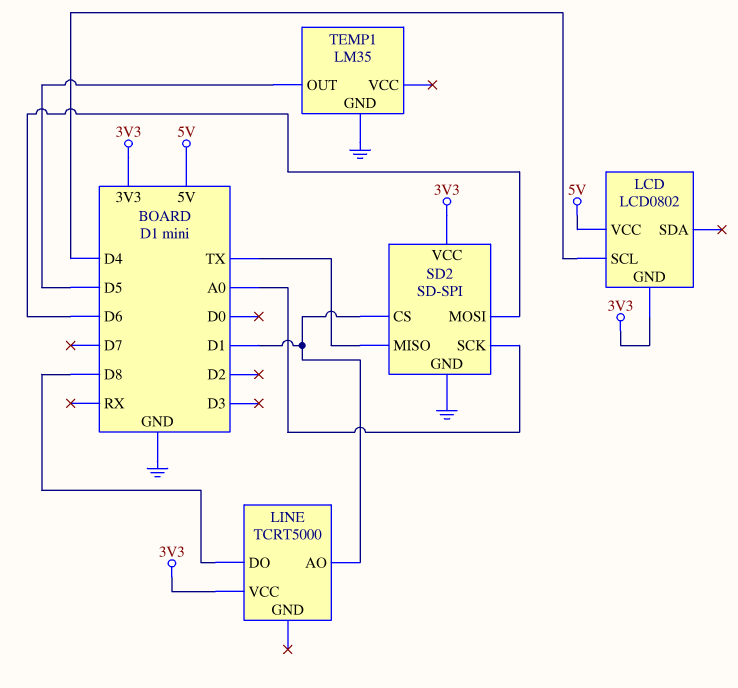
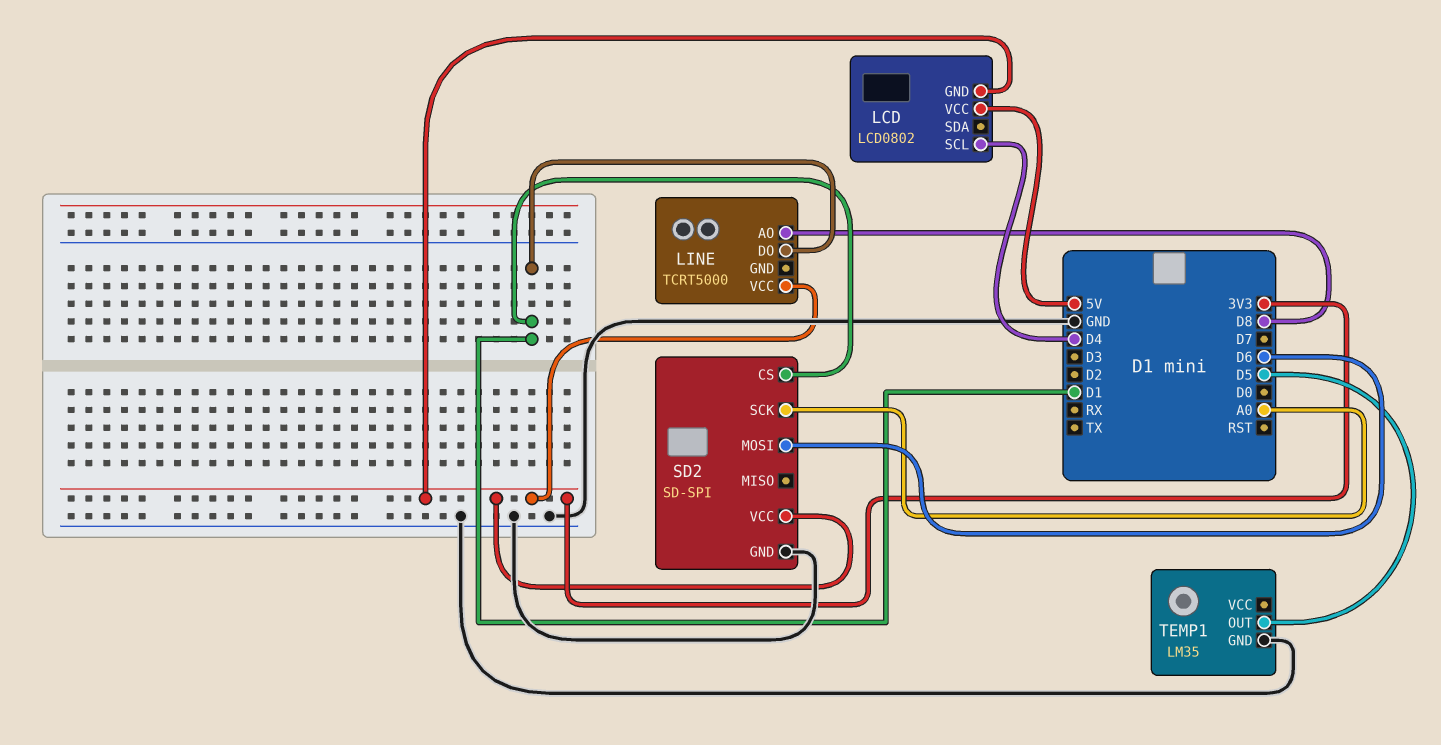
LINE pin AO: D1 -> D8
LINE pin DO: D8 -> D1
SD2 pin MISO: TX -> none

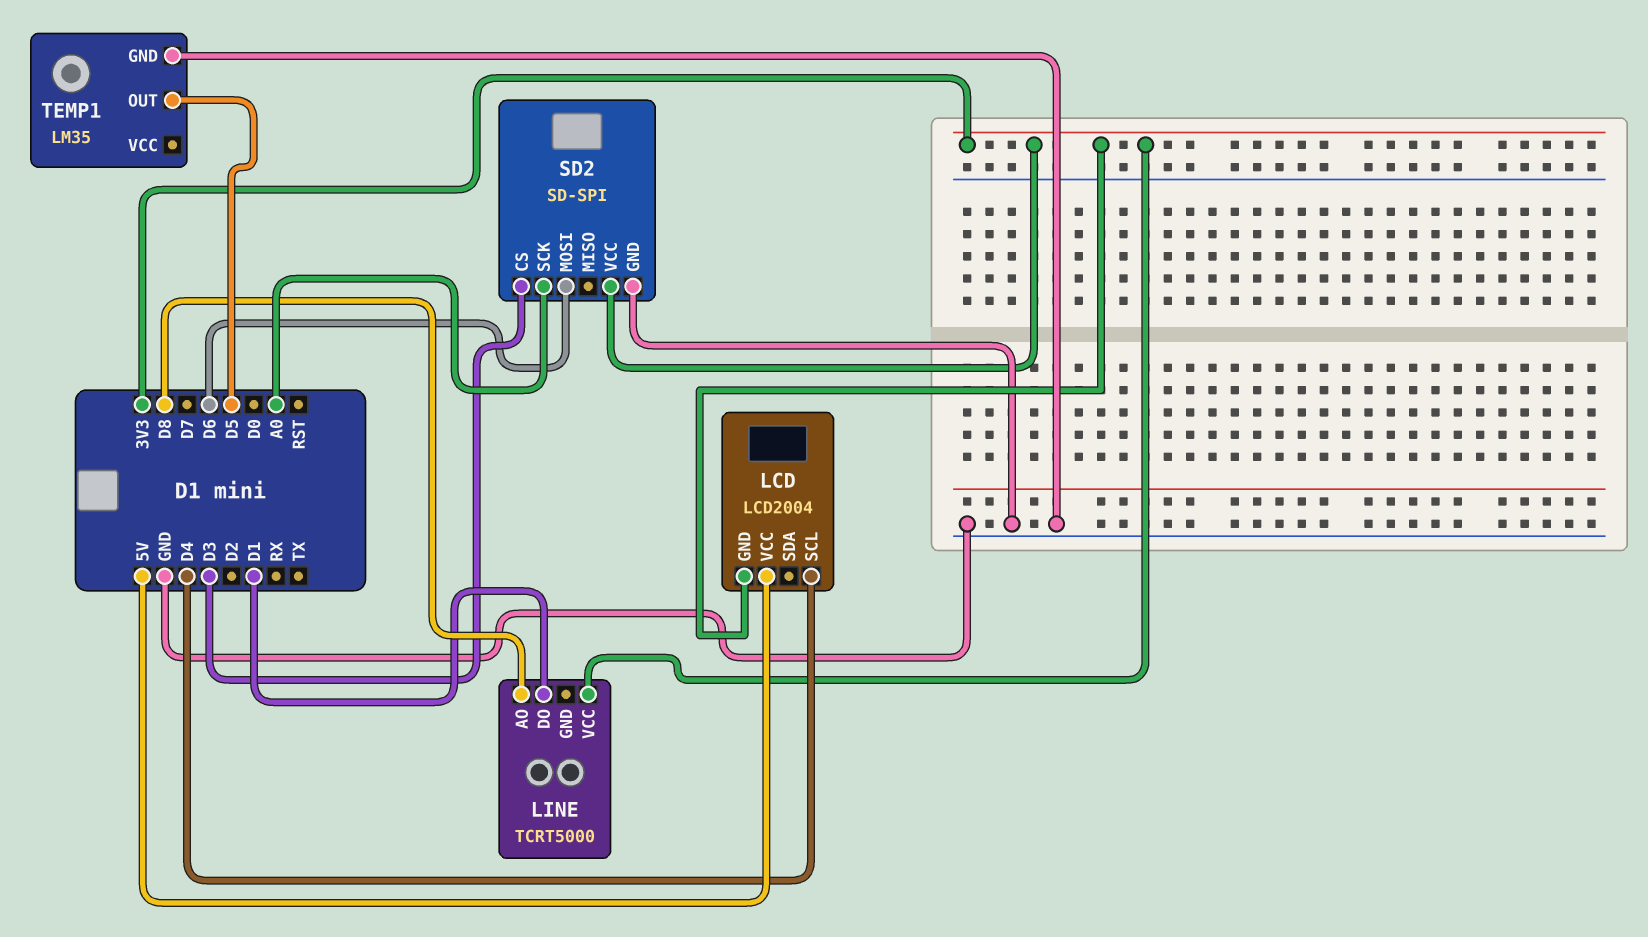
LCD: LCD0802 -> LCD2004
SD2 pin CS: D1 -> D3

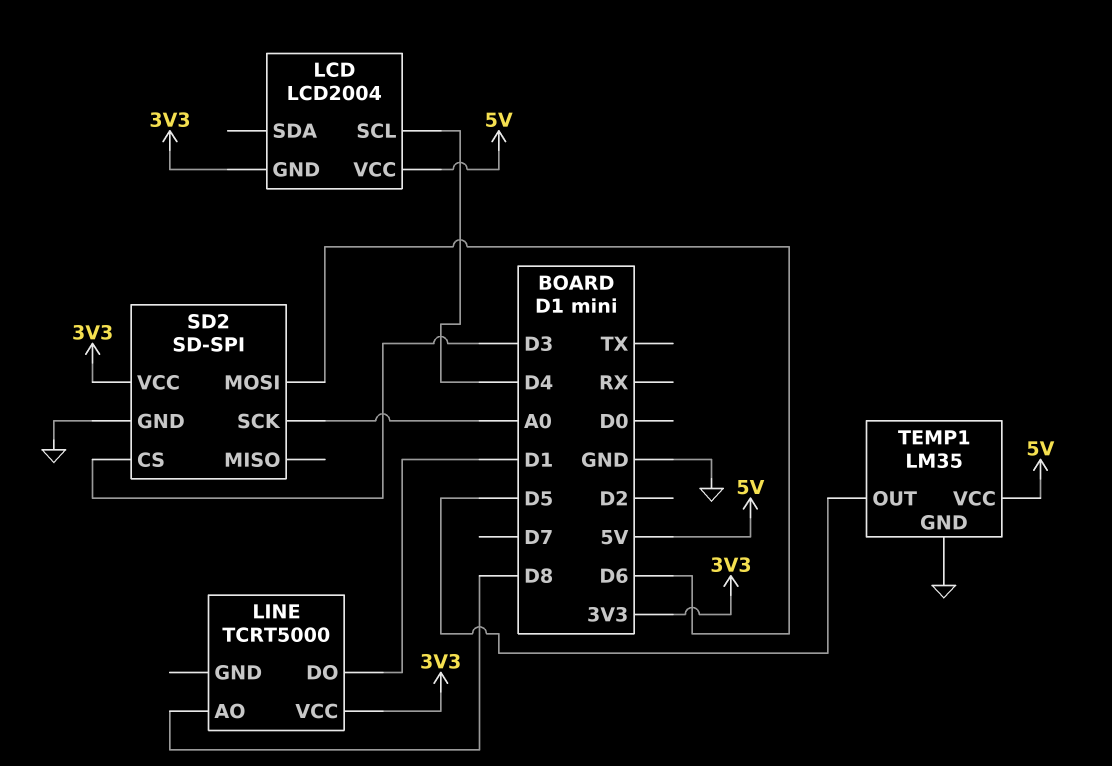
TEMP1 pin VCC: none -> 5V

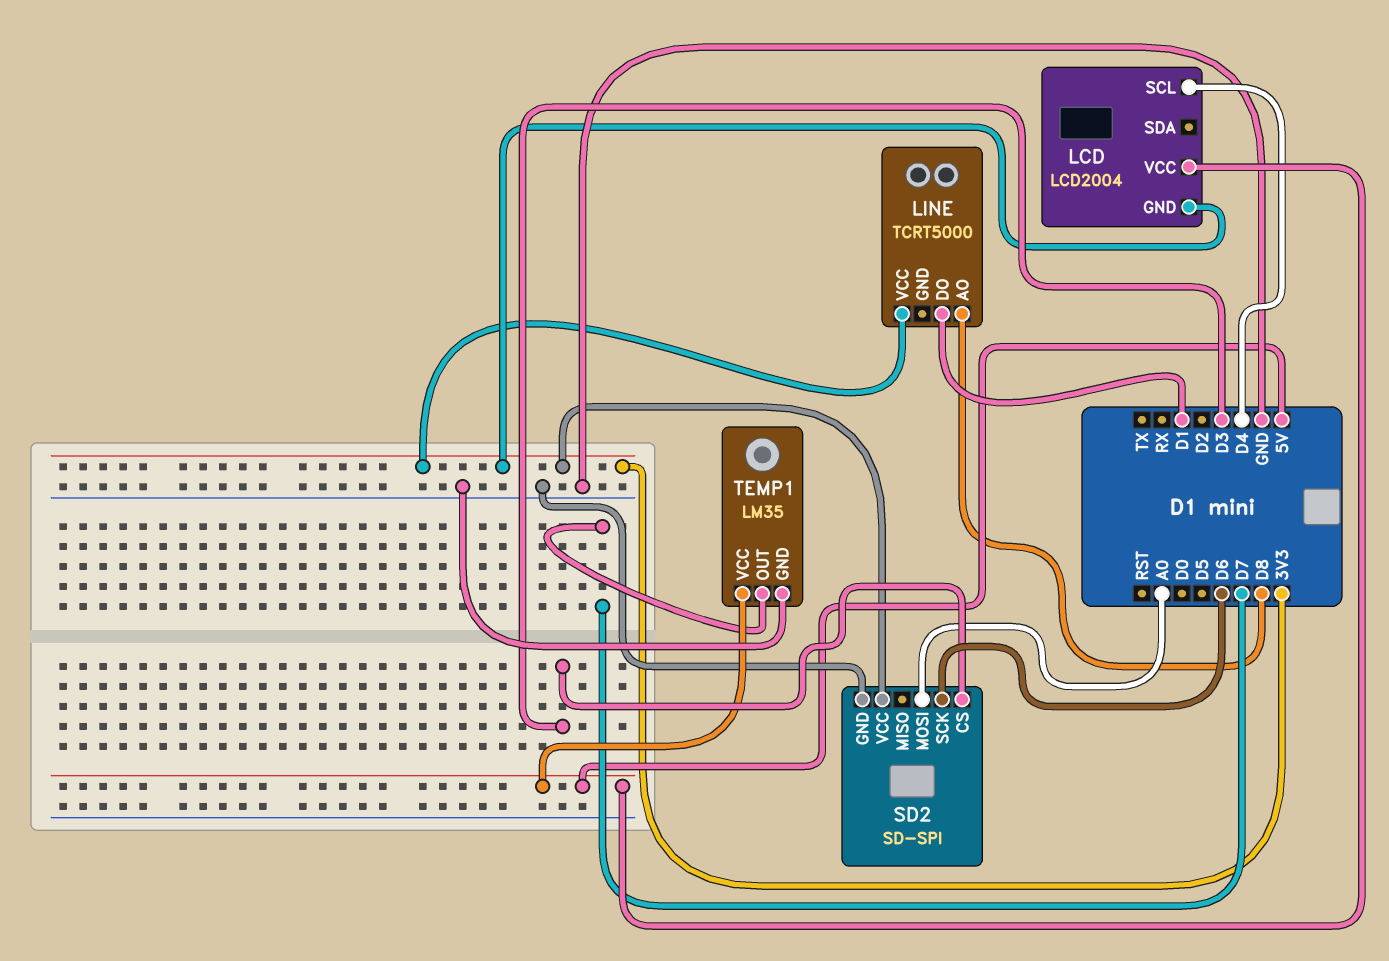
SD2 pin MOSI: D6 -> A0
SD2 pin SCK: A0 -> D6
TEMP1 pin OUT: D5 -> D7

